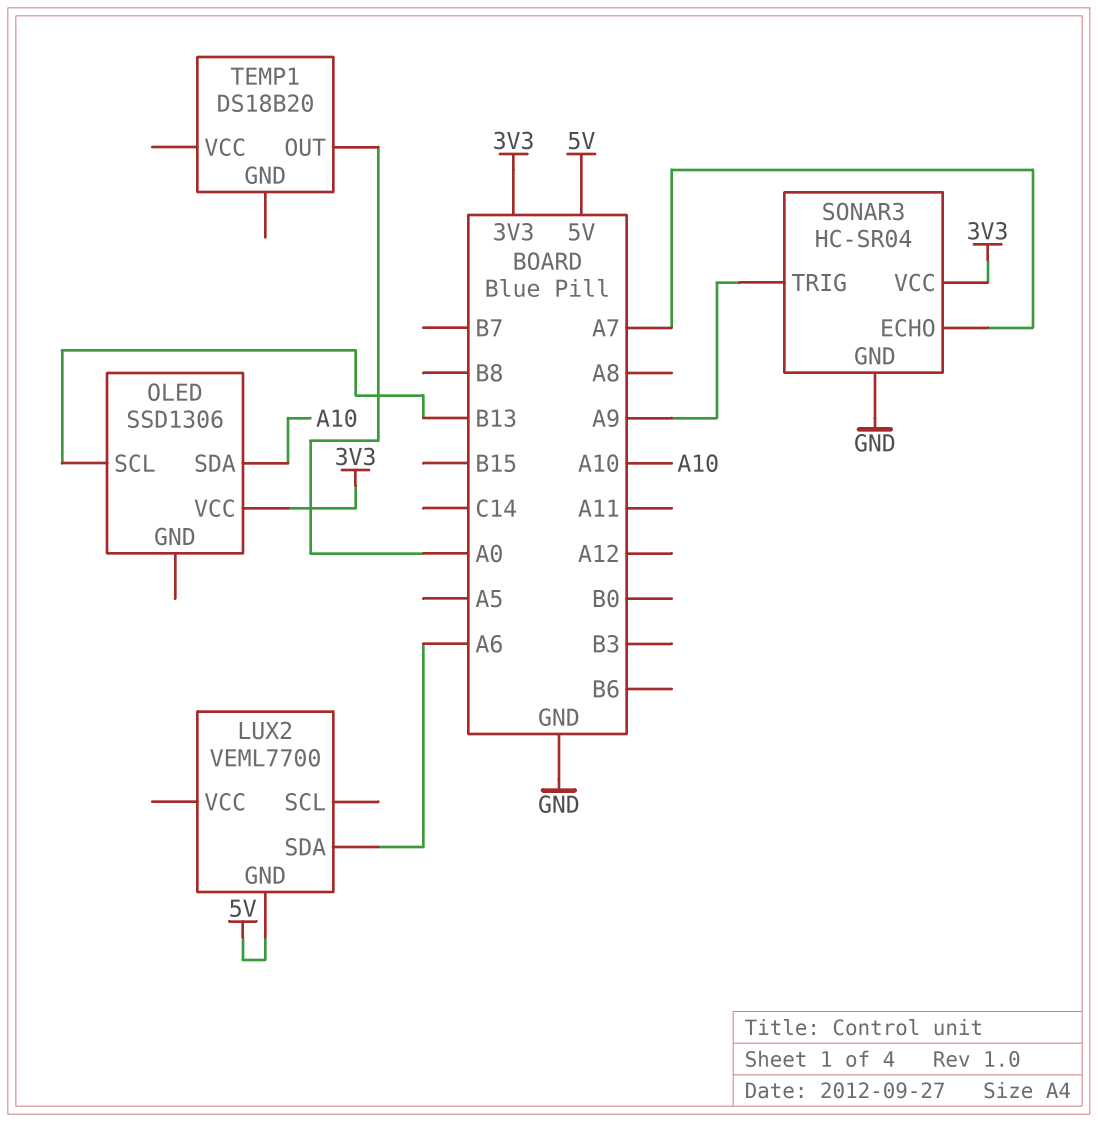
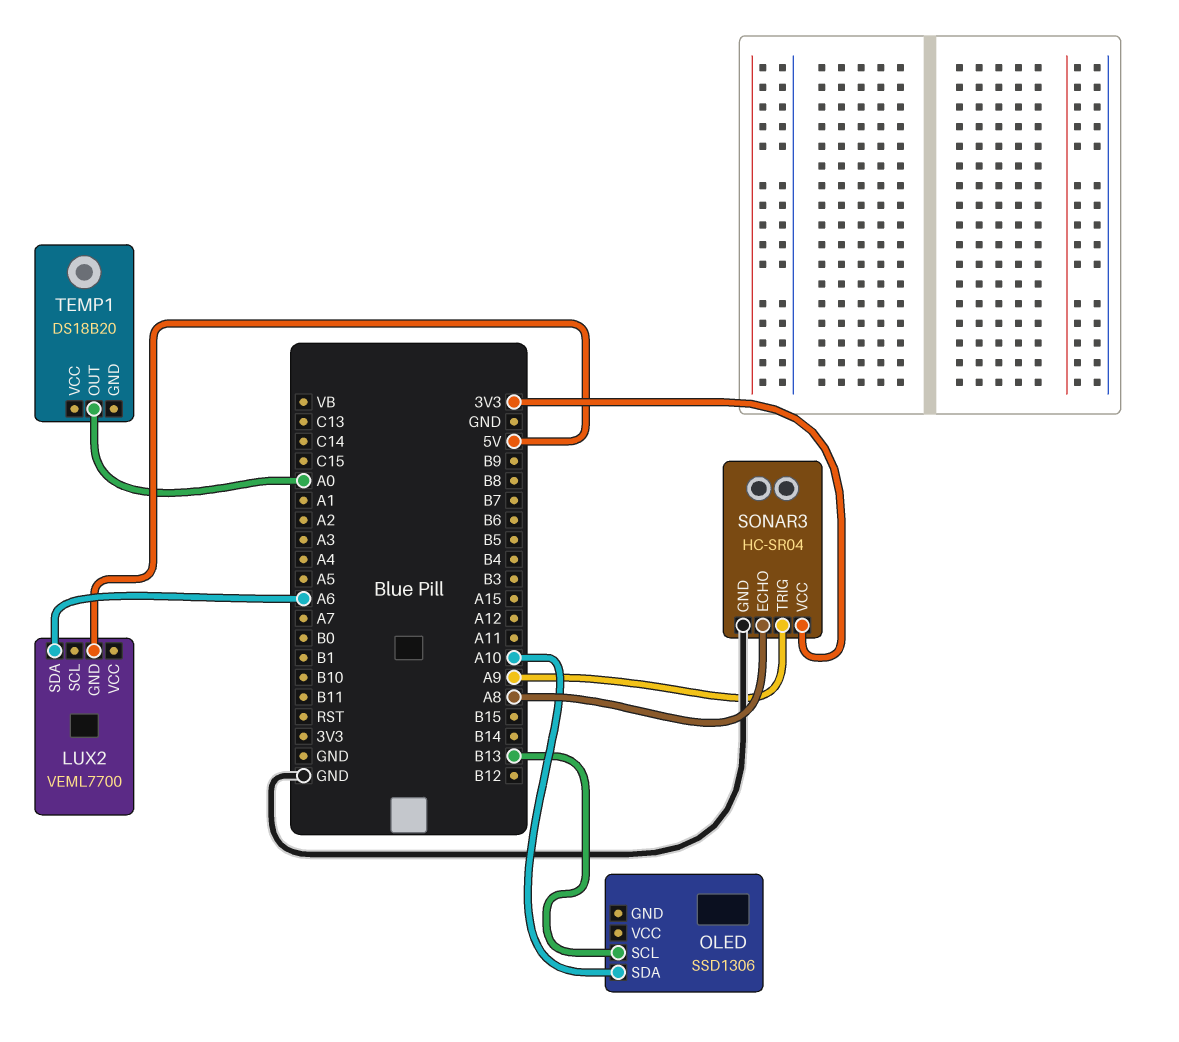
OLED pin VCC: 3V3 -> none
SONAR3 pin ECHO: A7 -> A8

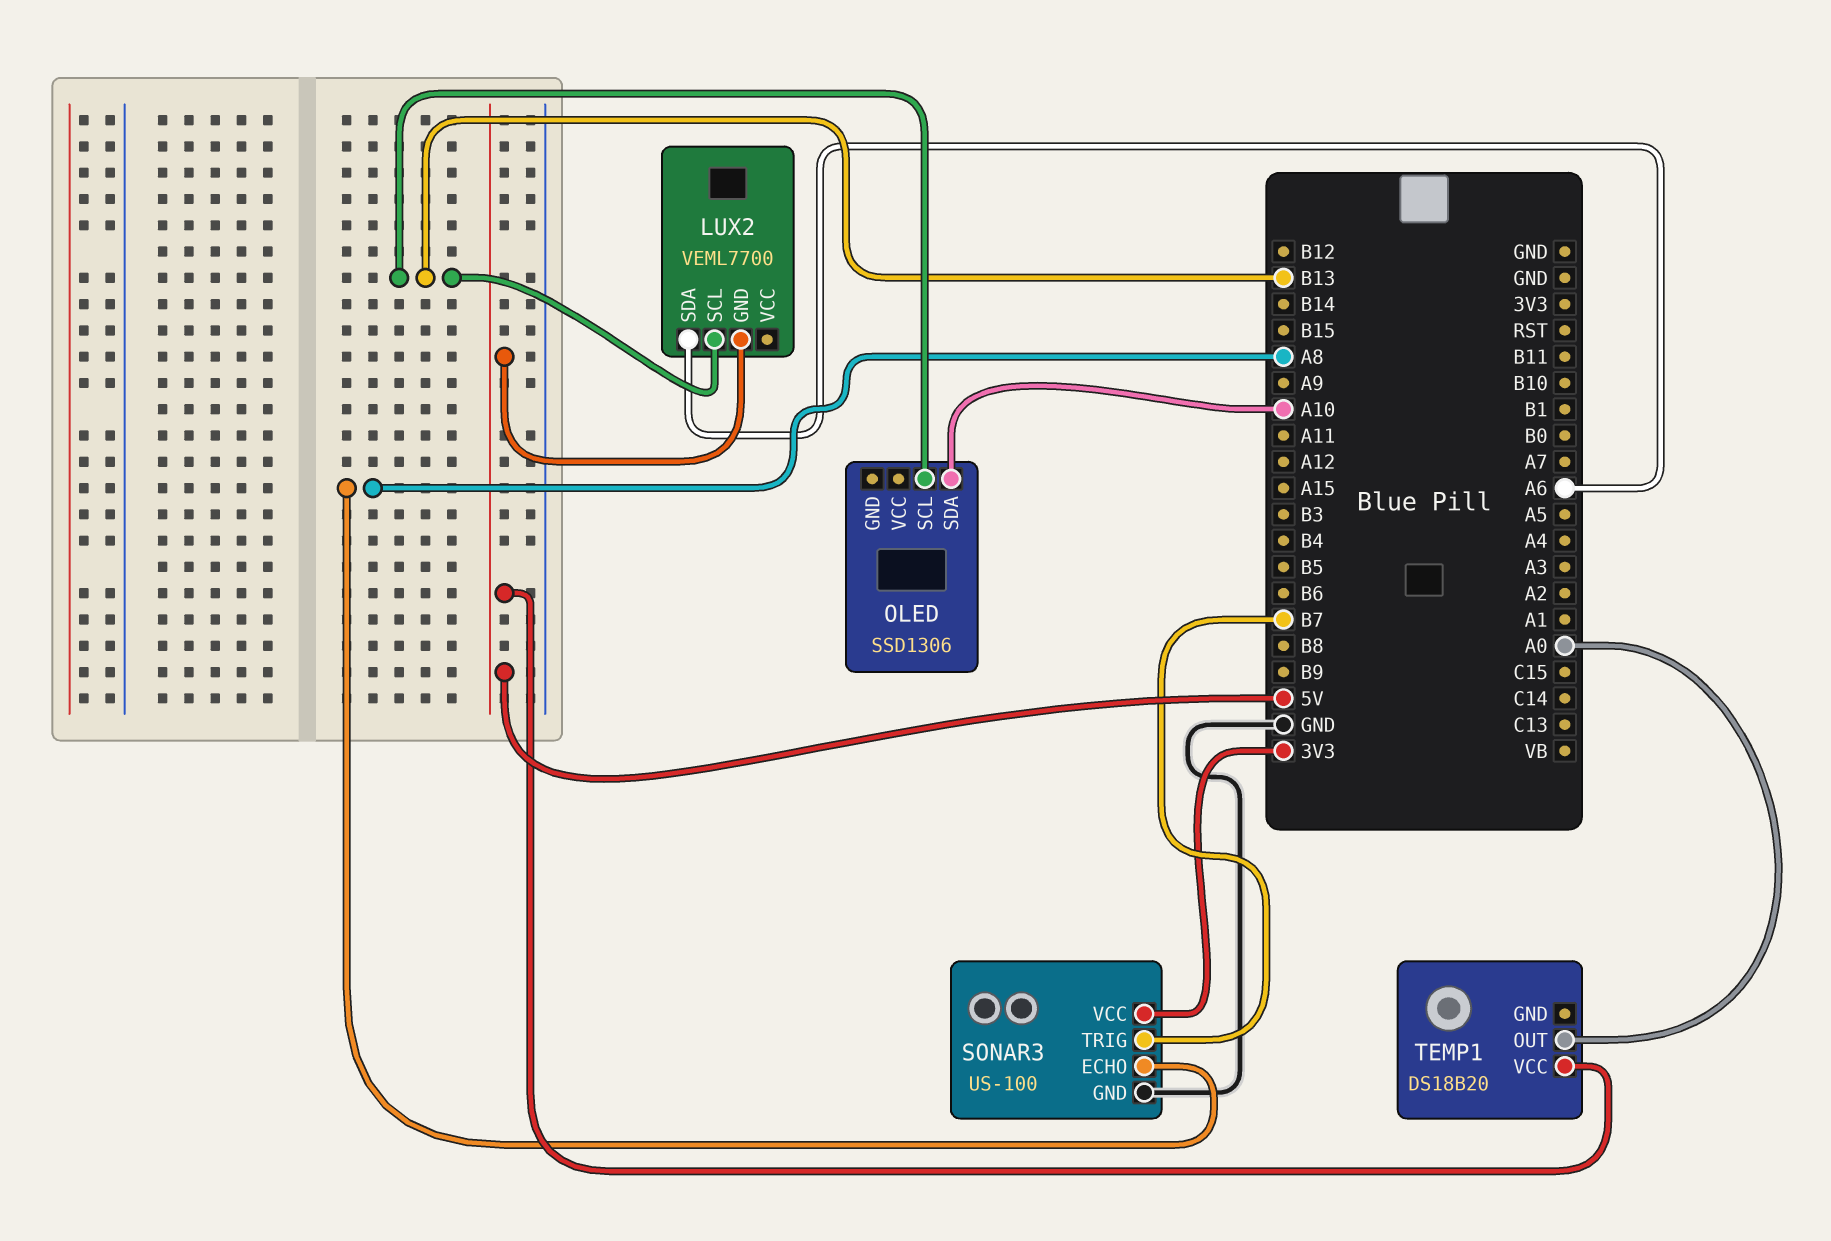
LUX2 pin SCL: none -> B13
SONAR3: HC-SR04 -> US-100
SONAR3 pin TRIG: A9 -> B7
TEMP1 pin VCC: none -> 5V

